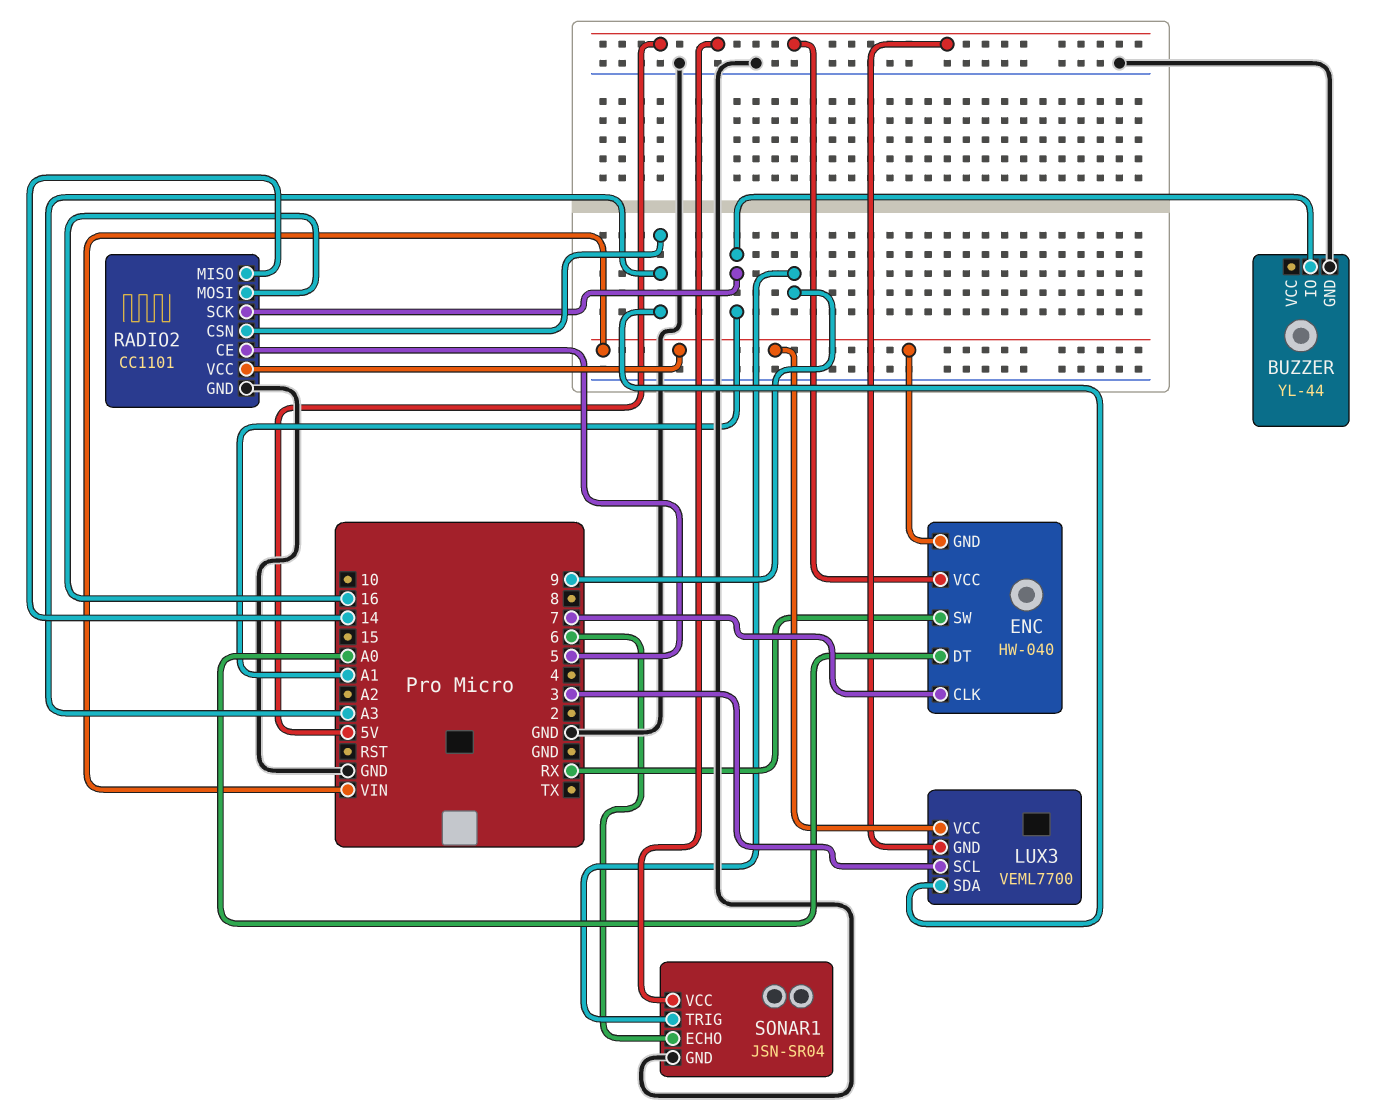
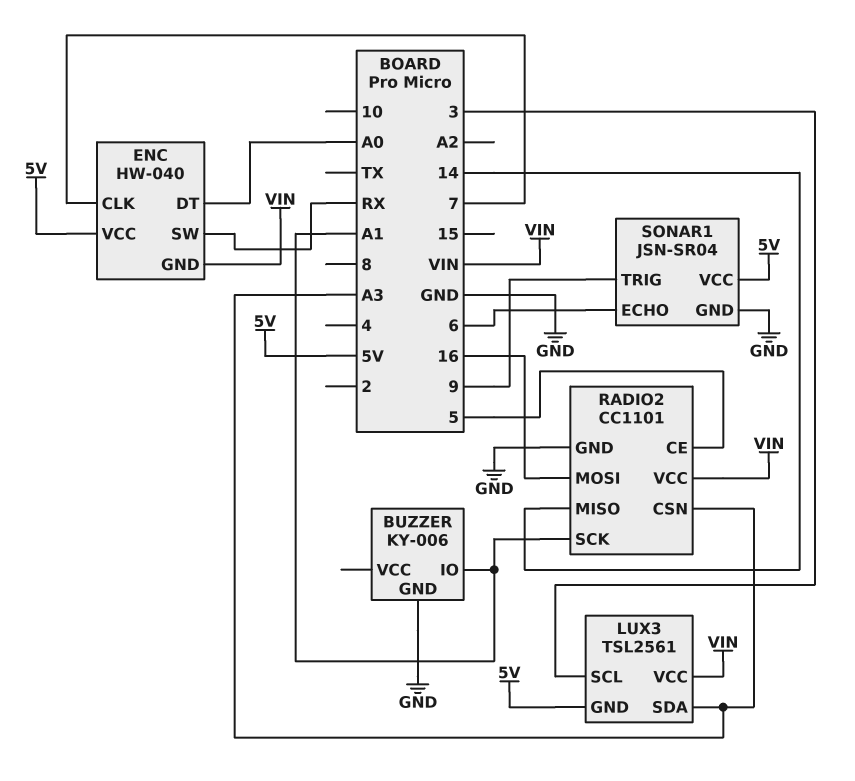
BUZZER: YL-44 -> KY-006
LUX3: VEML7700 -> TSL2561

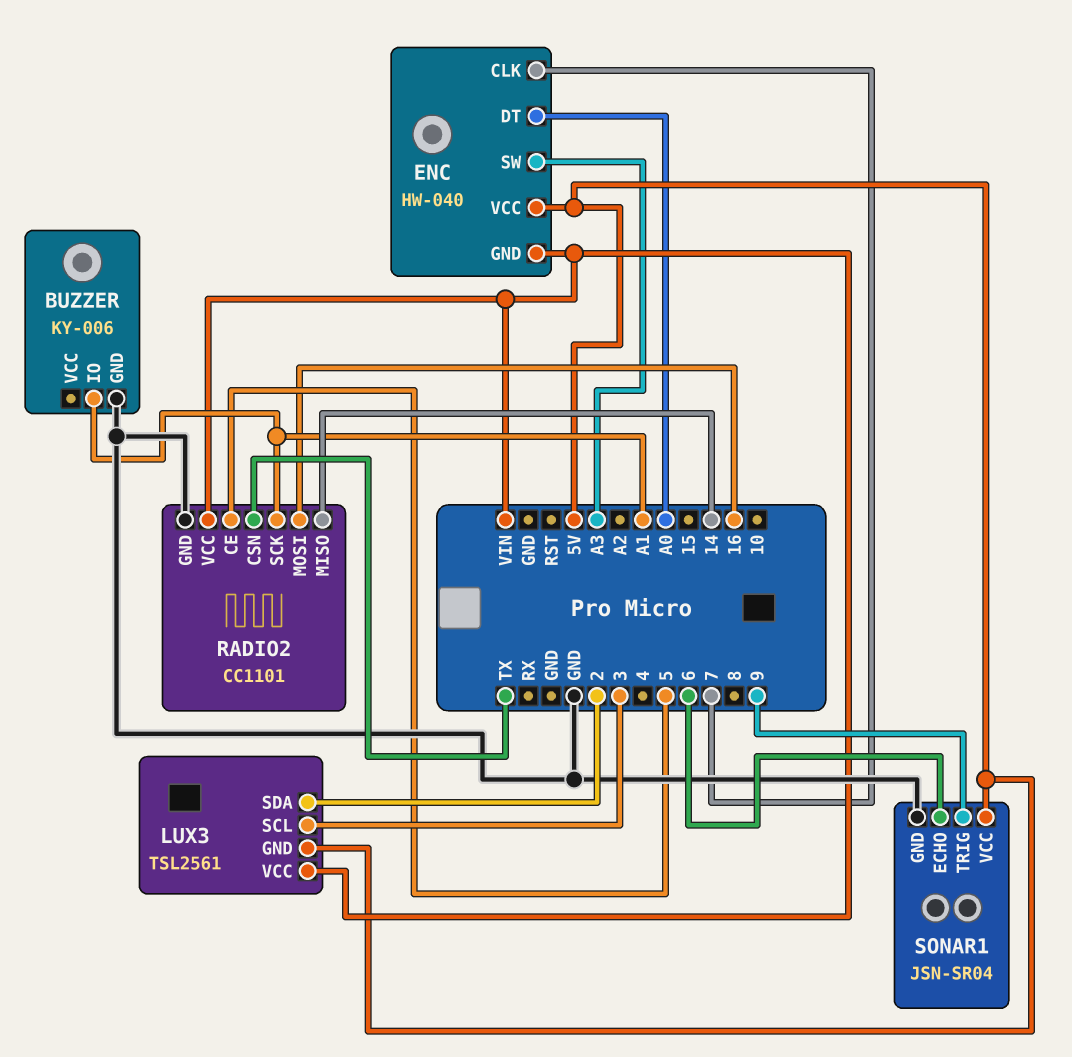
ENC pin SW: RX -> A3
LUX3 pin SDA: A3 -> 2
RADIO2 pin CSN: A3 -> TX

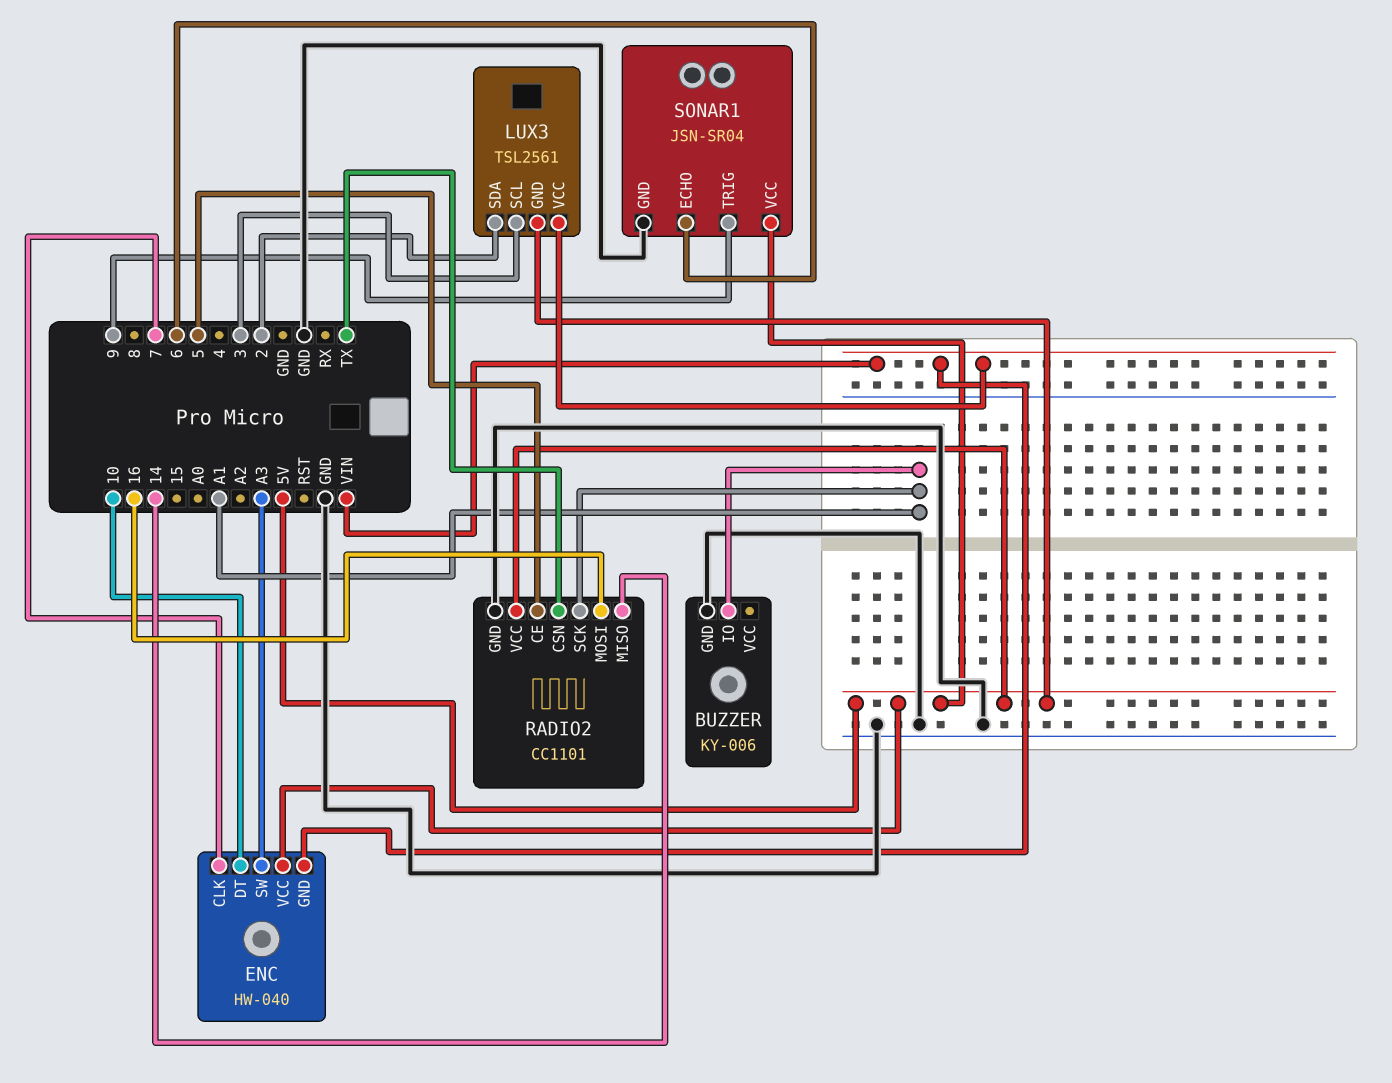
ENC pin DT: A0 -> 10
RADIO2 pin VCC: VIN -> 5V

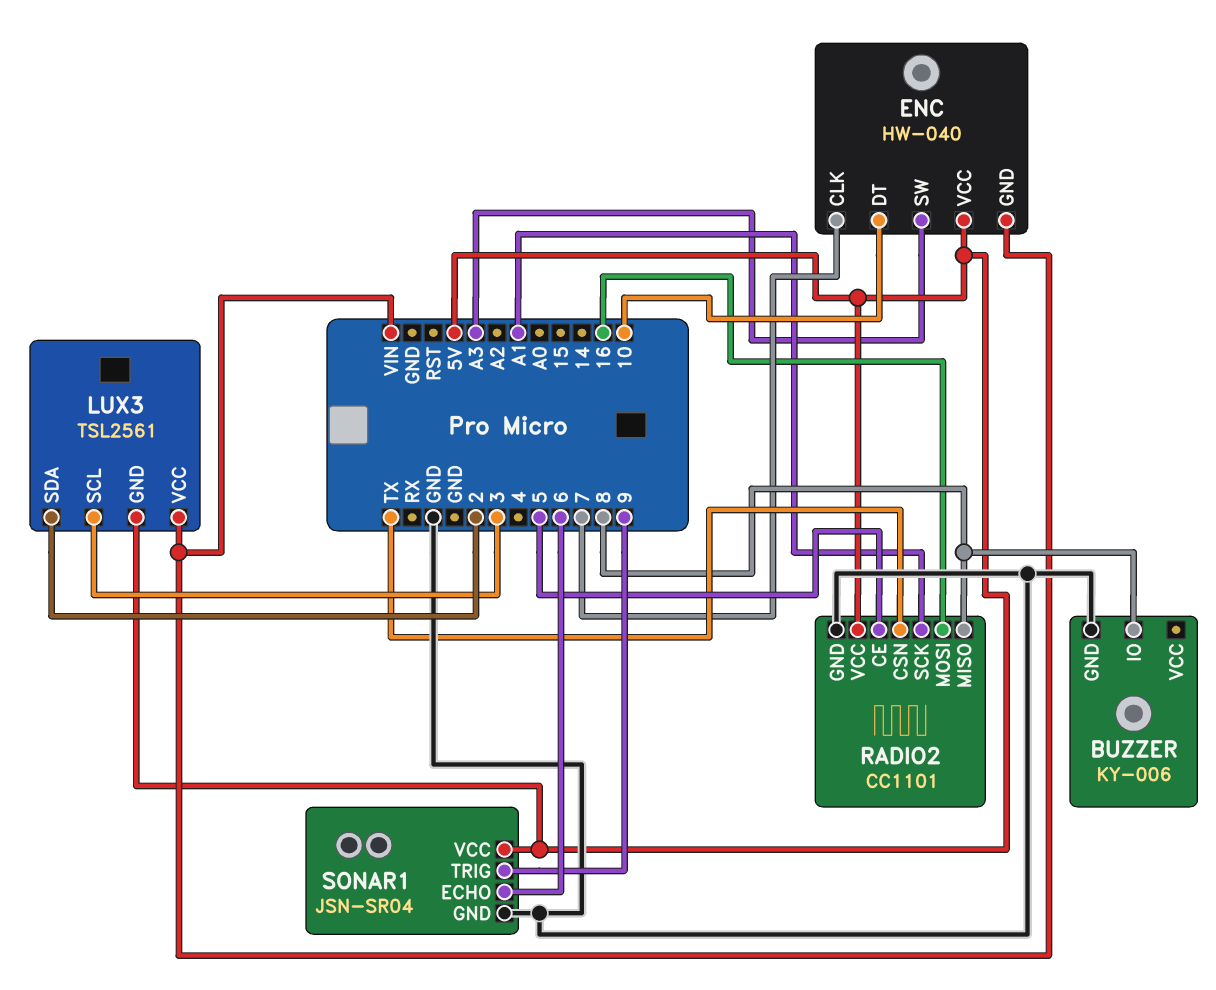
BUZZER pin IO: A1 -> 8
RADIO2 pin MISO: 14 -> 8

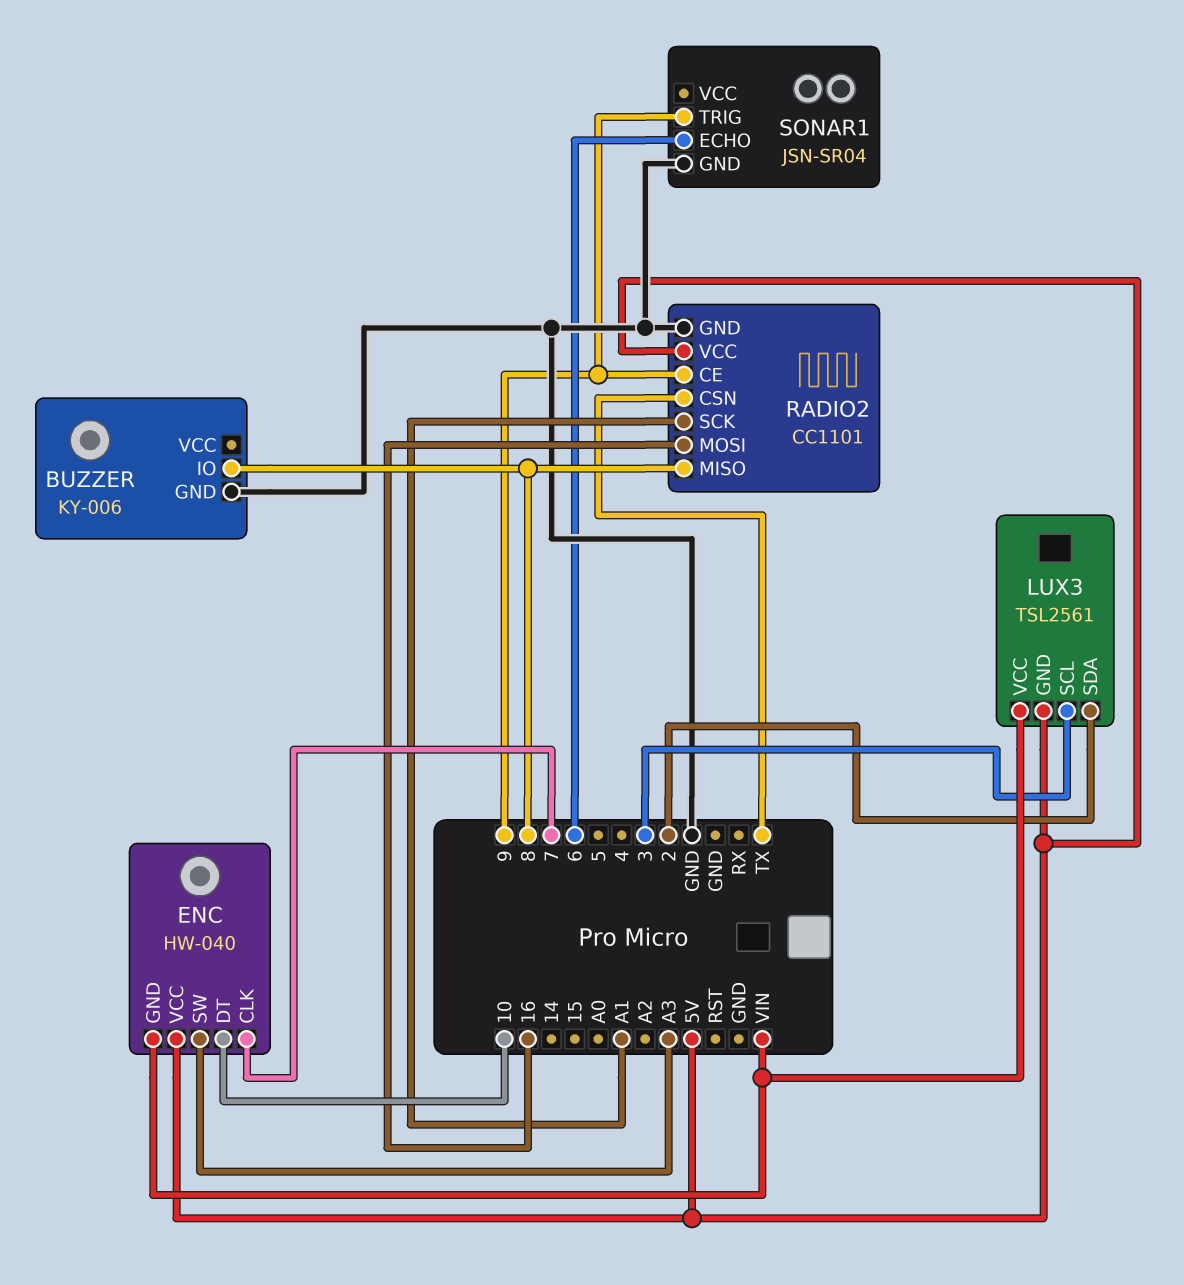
RADIO2 pin CE: 5 -> 9
SONAR1 pin VCC: 5V -> none

